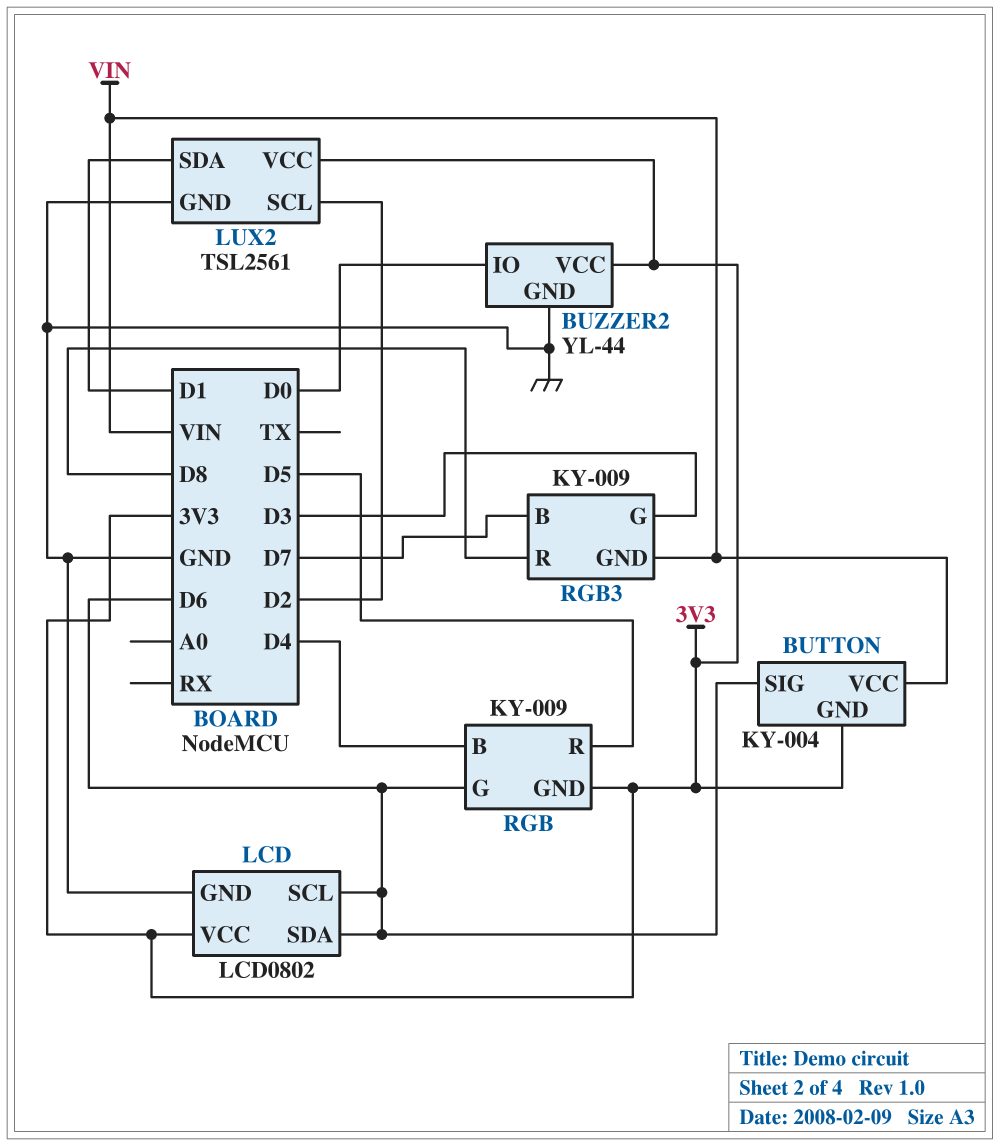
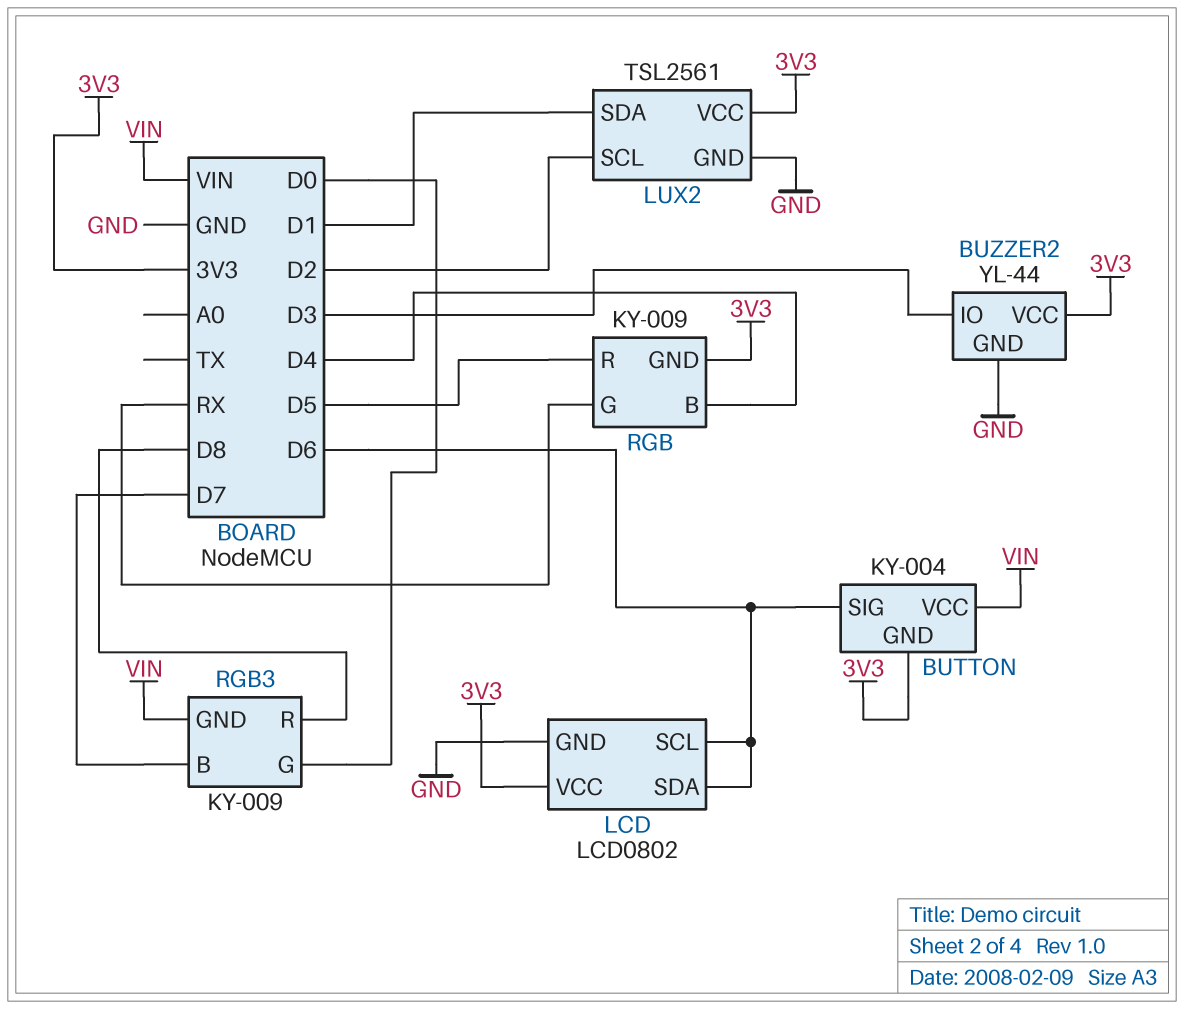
BUZZER2 pin IO: D0 -> D3
RGB pin G: D6 -> RX
RGB3 pin G: D3 -> D0

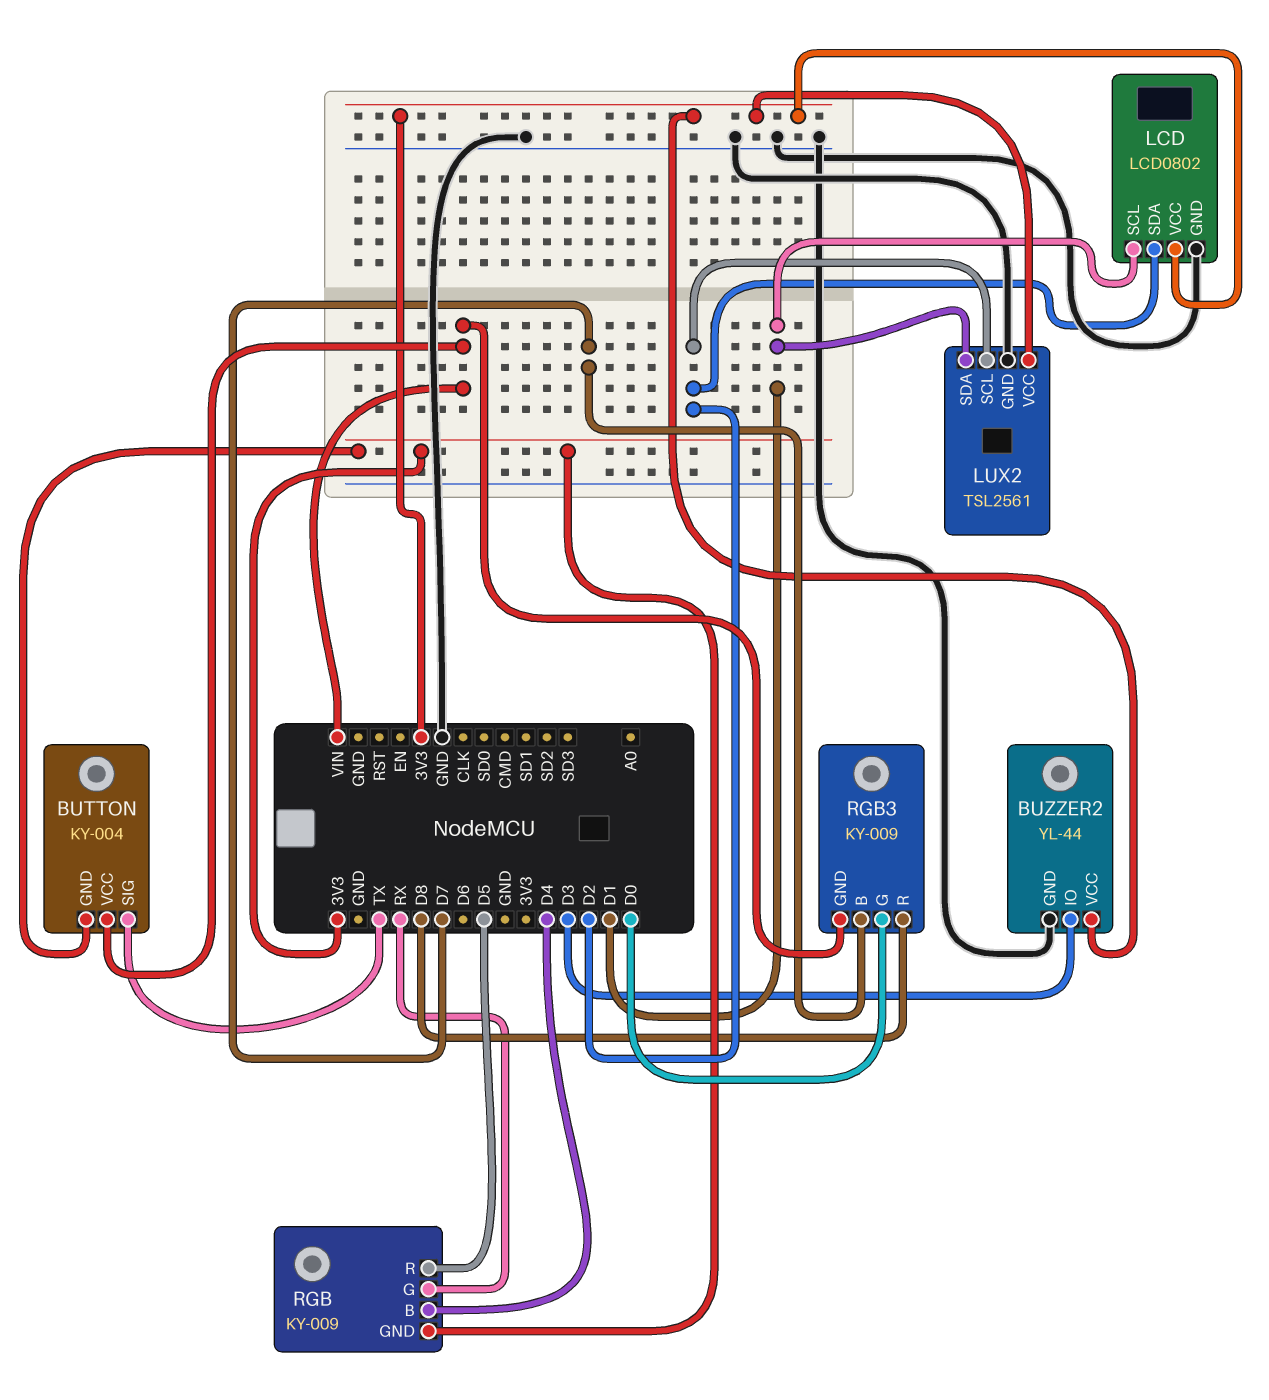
BUTTON pin SIG: D6 -> TX
LCD pin SCL: D6 -> D1
LCD pin SDA: D6 -> D2

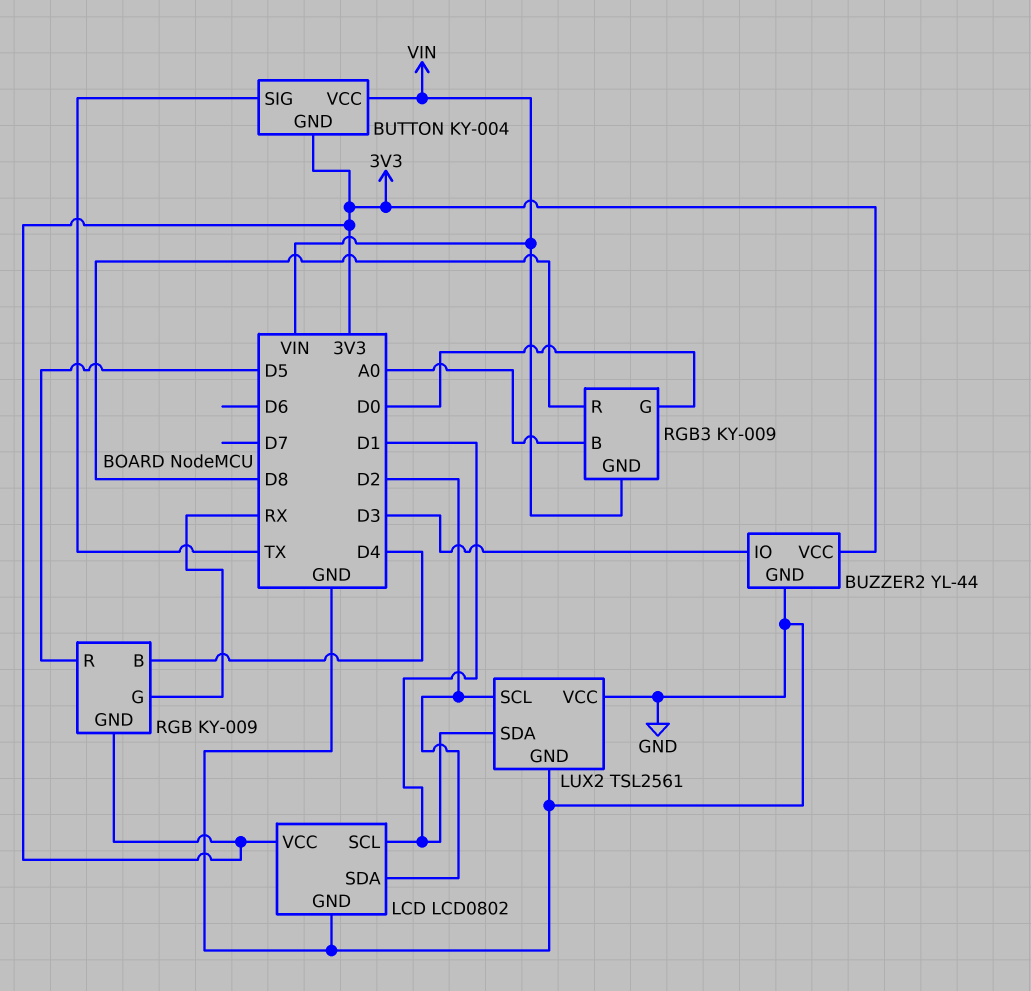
LUX2 pin VCC: 3V3 -> GND
RGB3 pin B: D7 -> A0

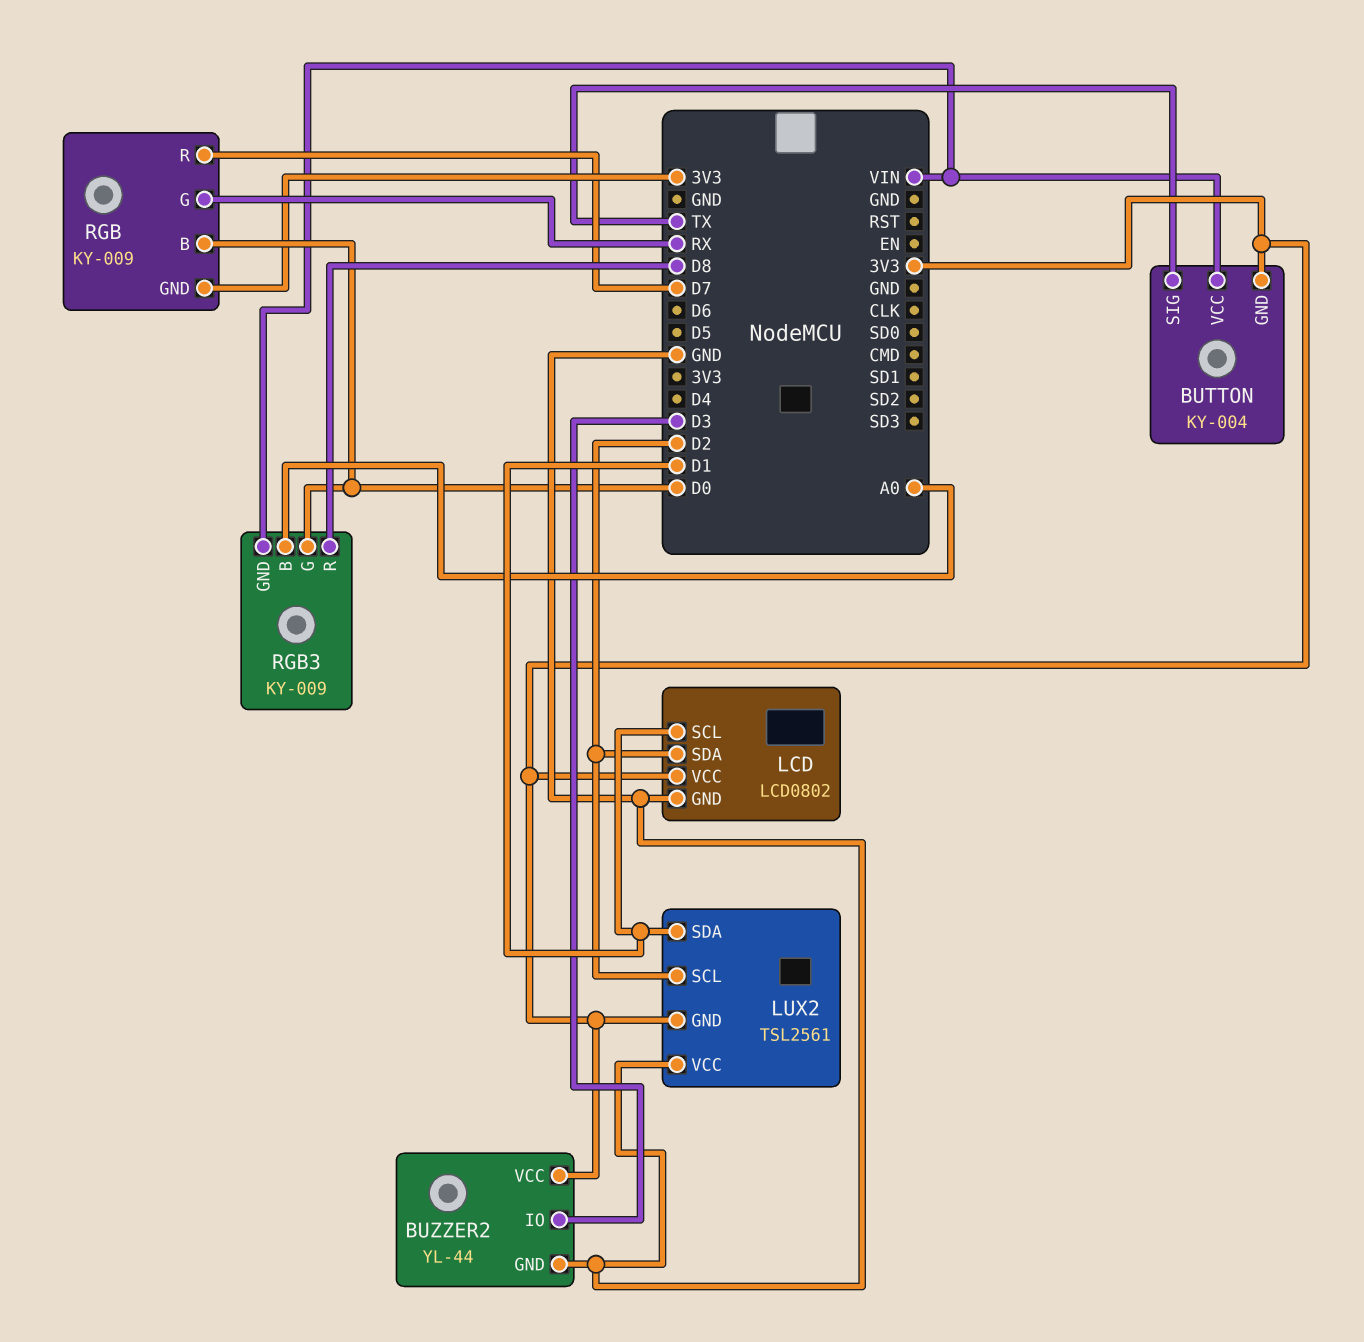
LUX2 pin GND: GND -> 3V3
RGB pin B: D4 -> D0
RGB pin R: D5 -> D7

